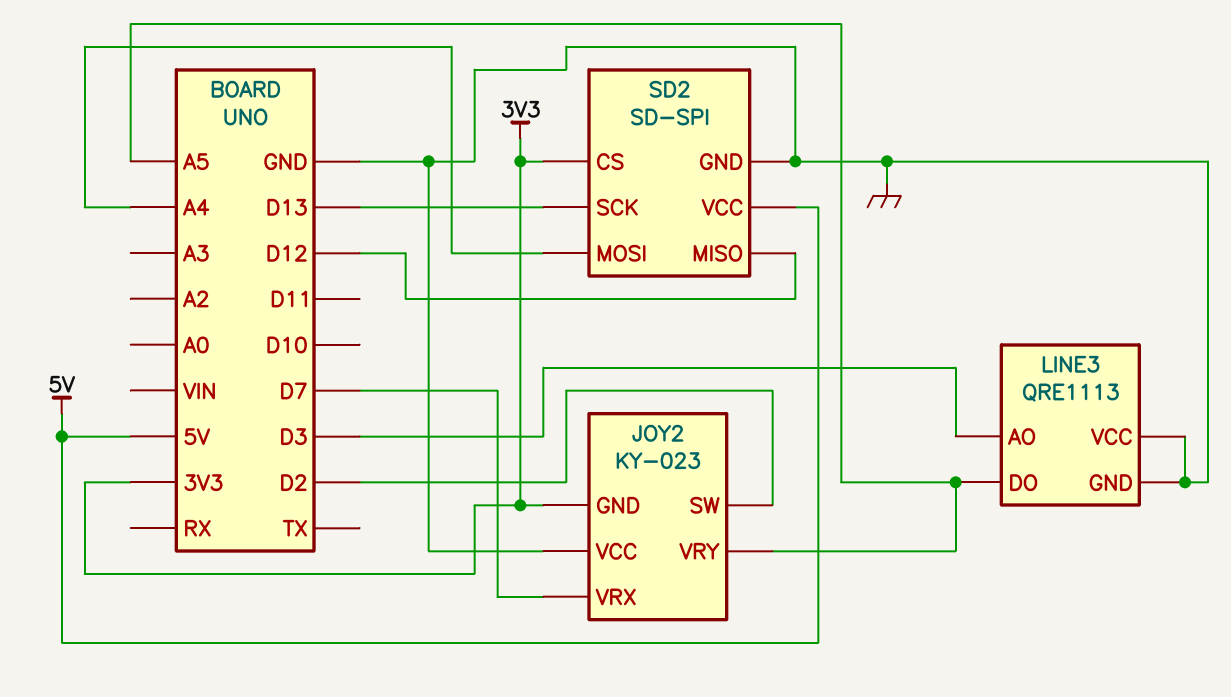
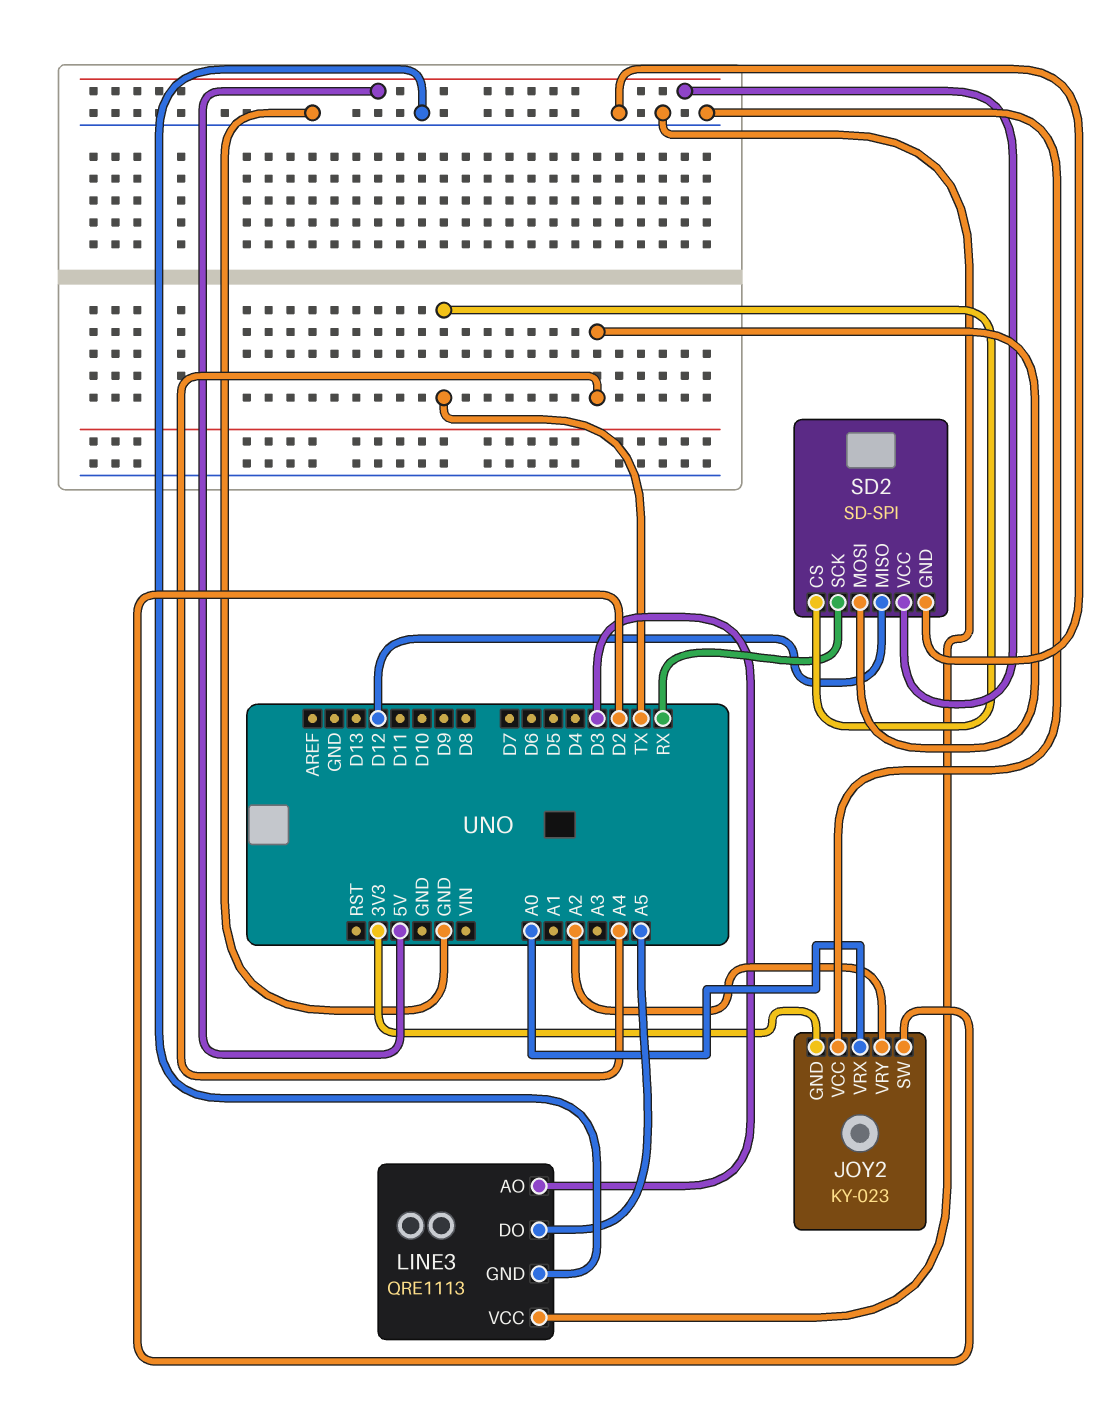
JOY2 pin VRX: D7 -> A0
JOY2 pin VRY: A5 -> A2
SD2 pin CS: 3V3 -> TX
SD2 pin SCK: D13 -> RX

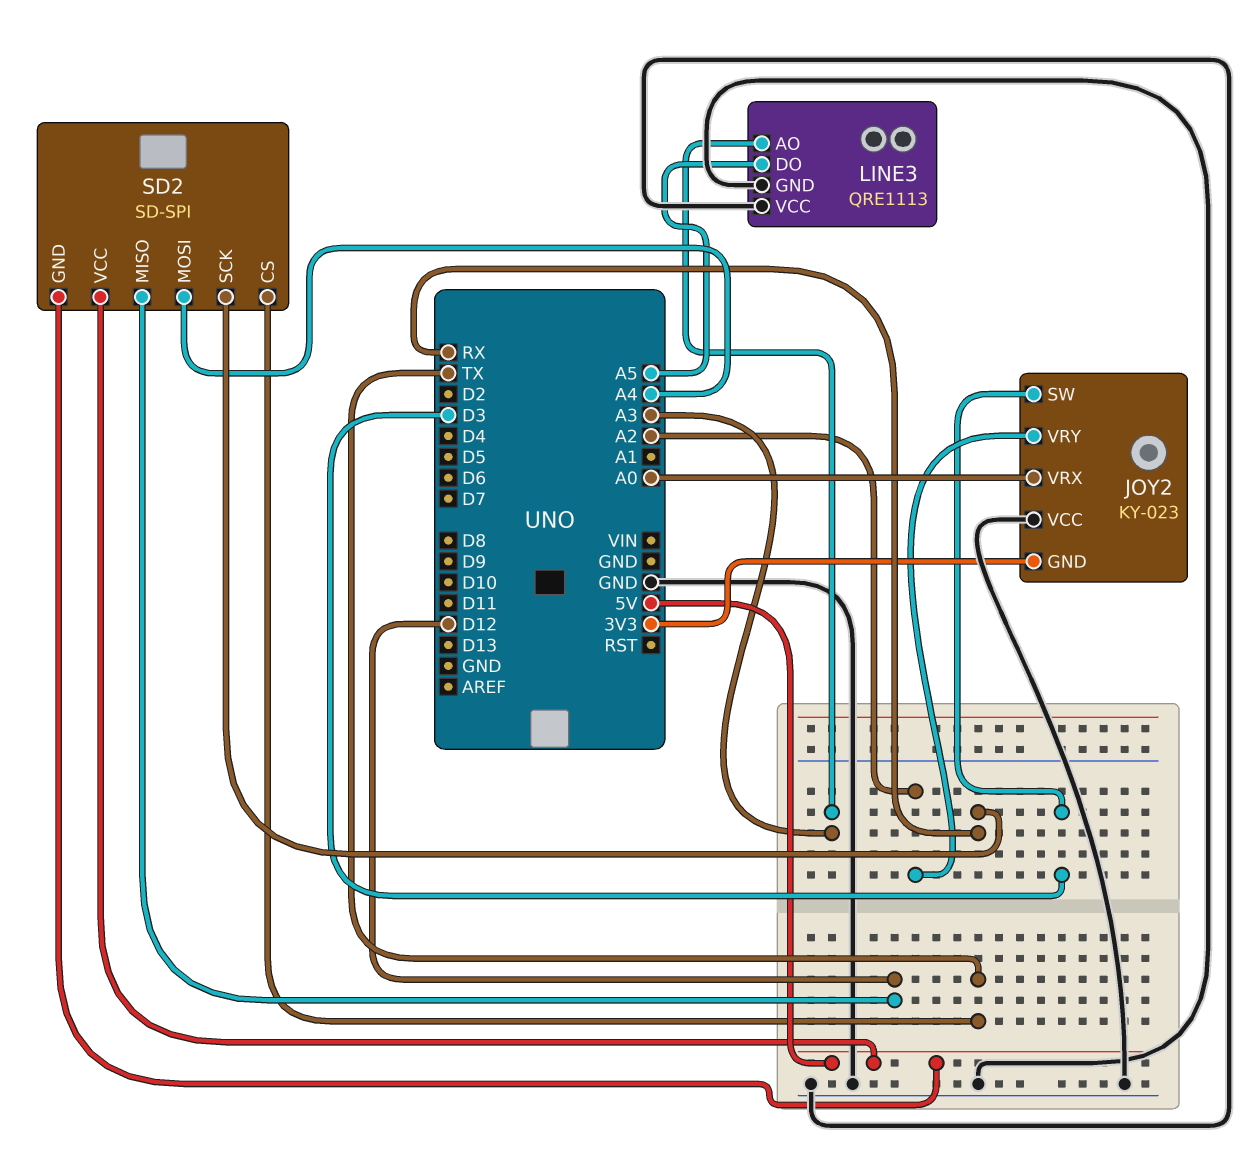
JOY2 pin SW: D2 -> D3
LINE3 pin AO: D3 -> A3
SD2 pin GND: GND -> 5V

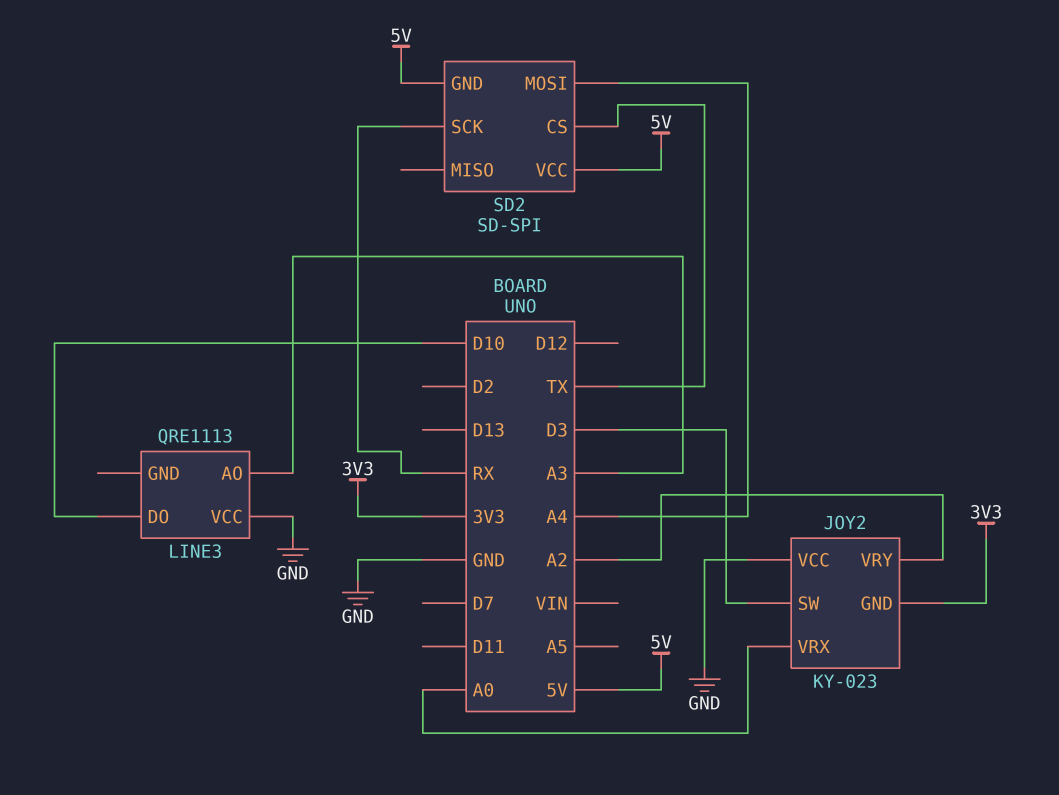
LINE3 pin DO: A5 -> D10
LINE3 pin GND: GND -> none
SD2 pin MISO: D12 -> none

